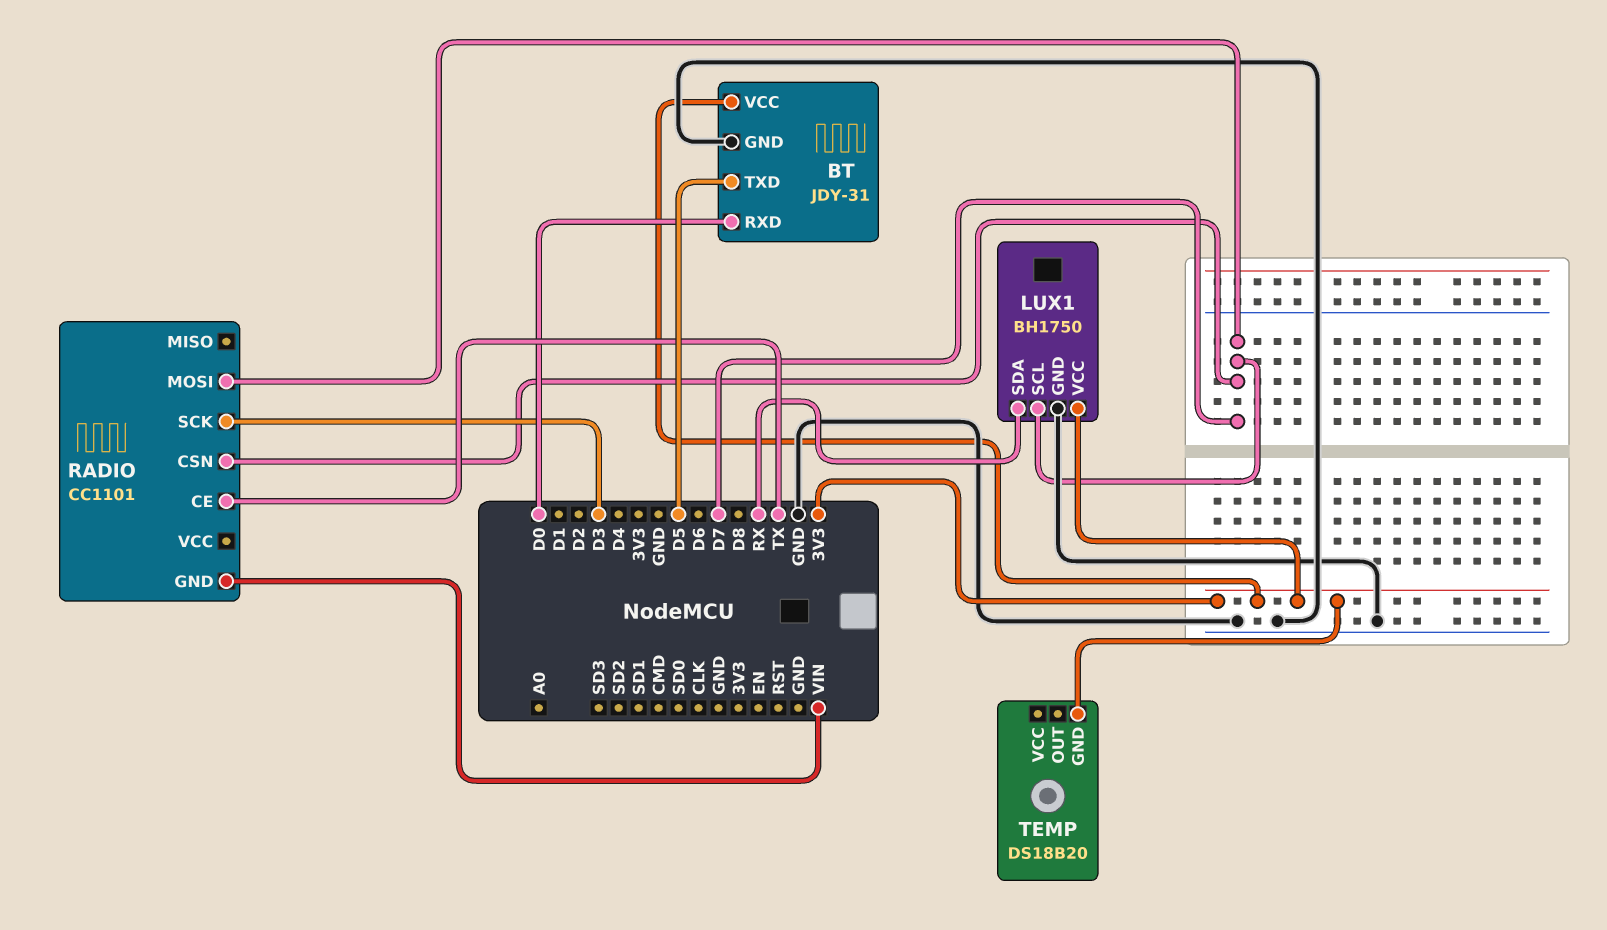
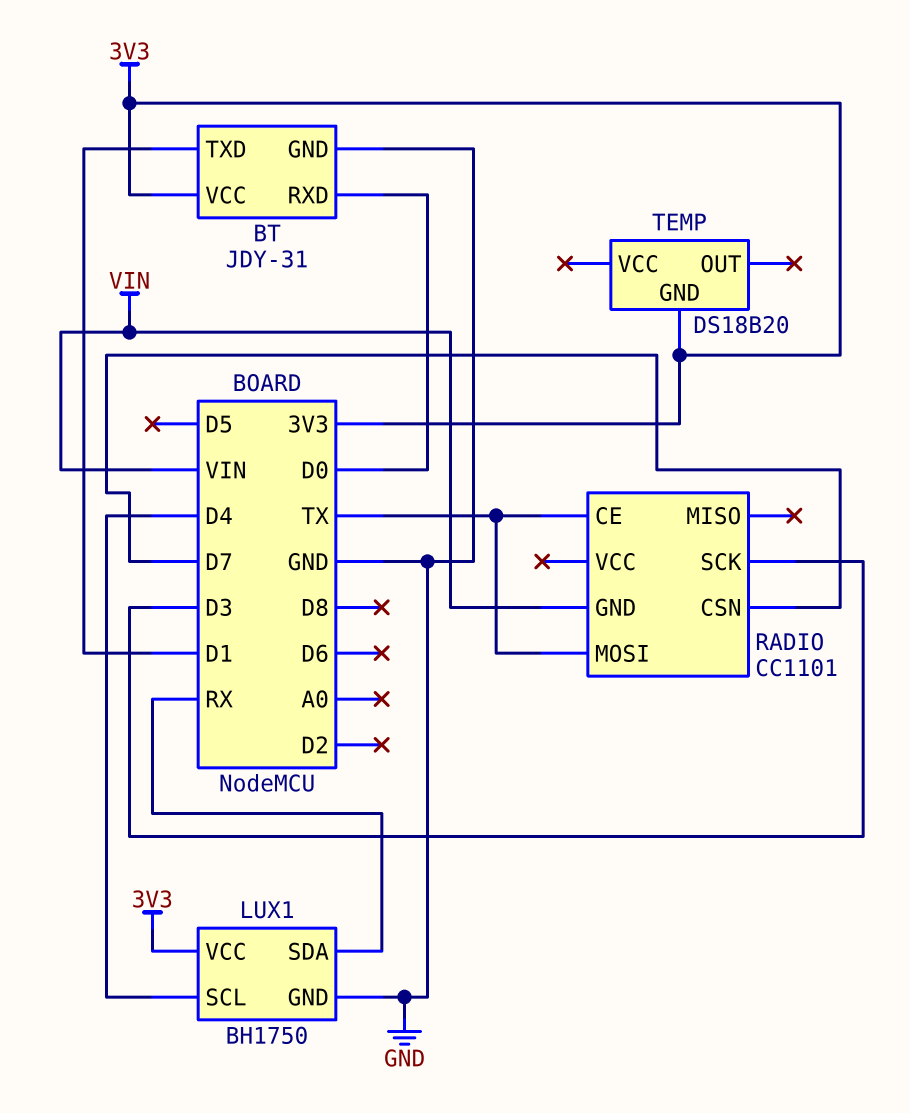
BT pin TXD: D5 -> D1
LUX1 pin SCL: D7 -> D4
RADIO pin MOSI: D7 -> TX

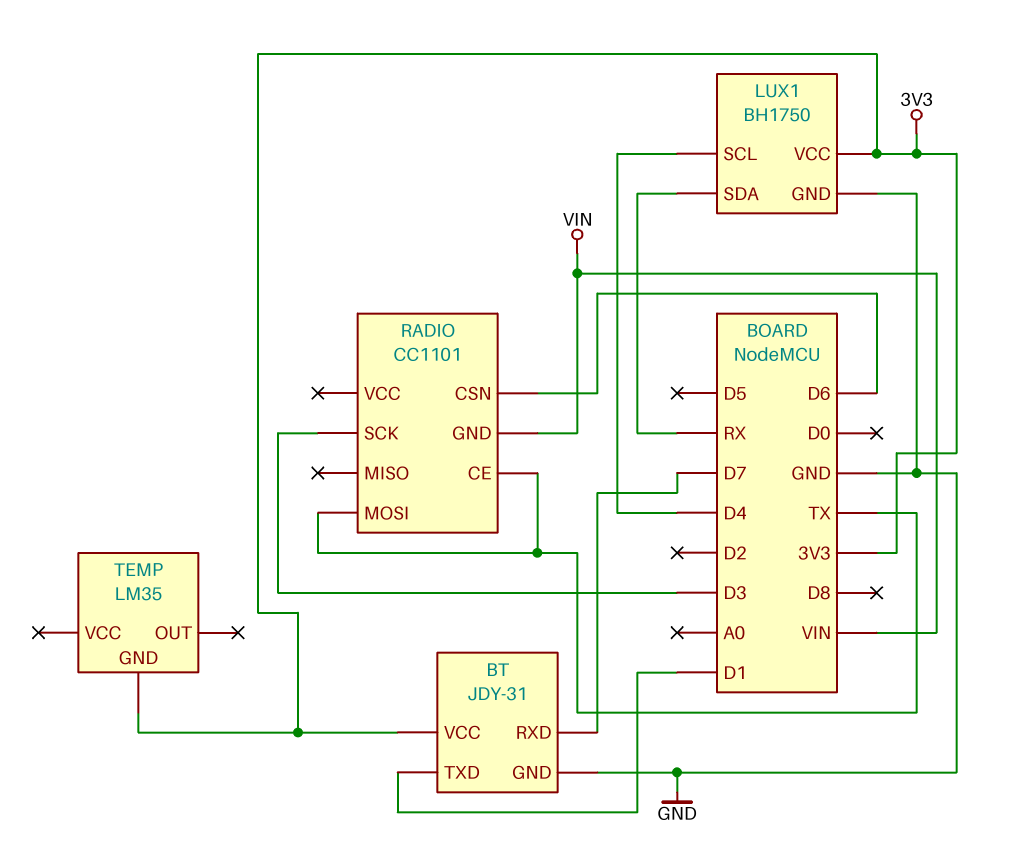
BT pin RXD: D0 -> D7
RADIO pin CSN: D7 -> D6
TEMP: DS18B20 -> LM35

